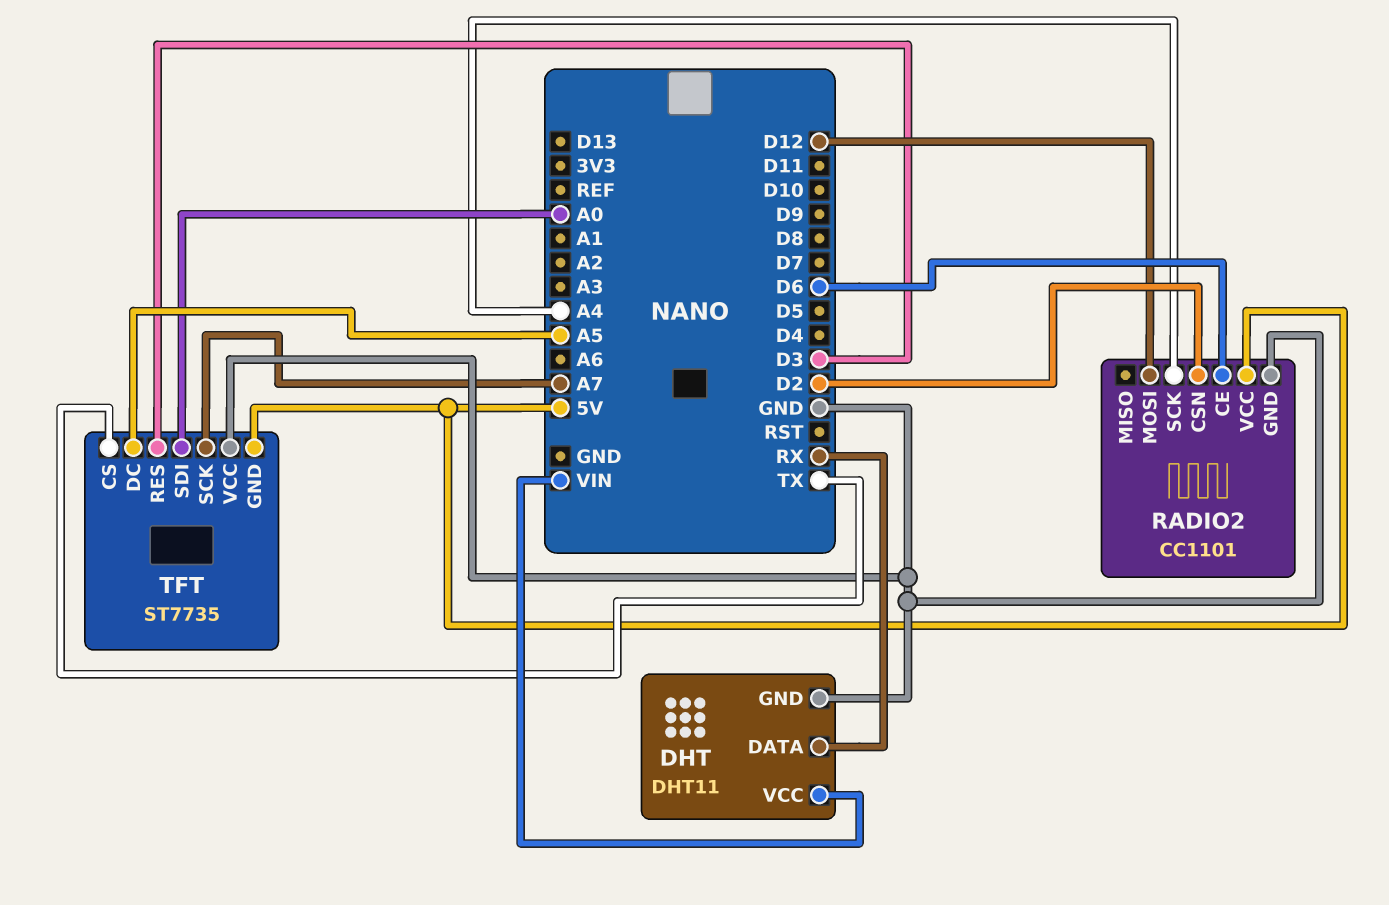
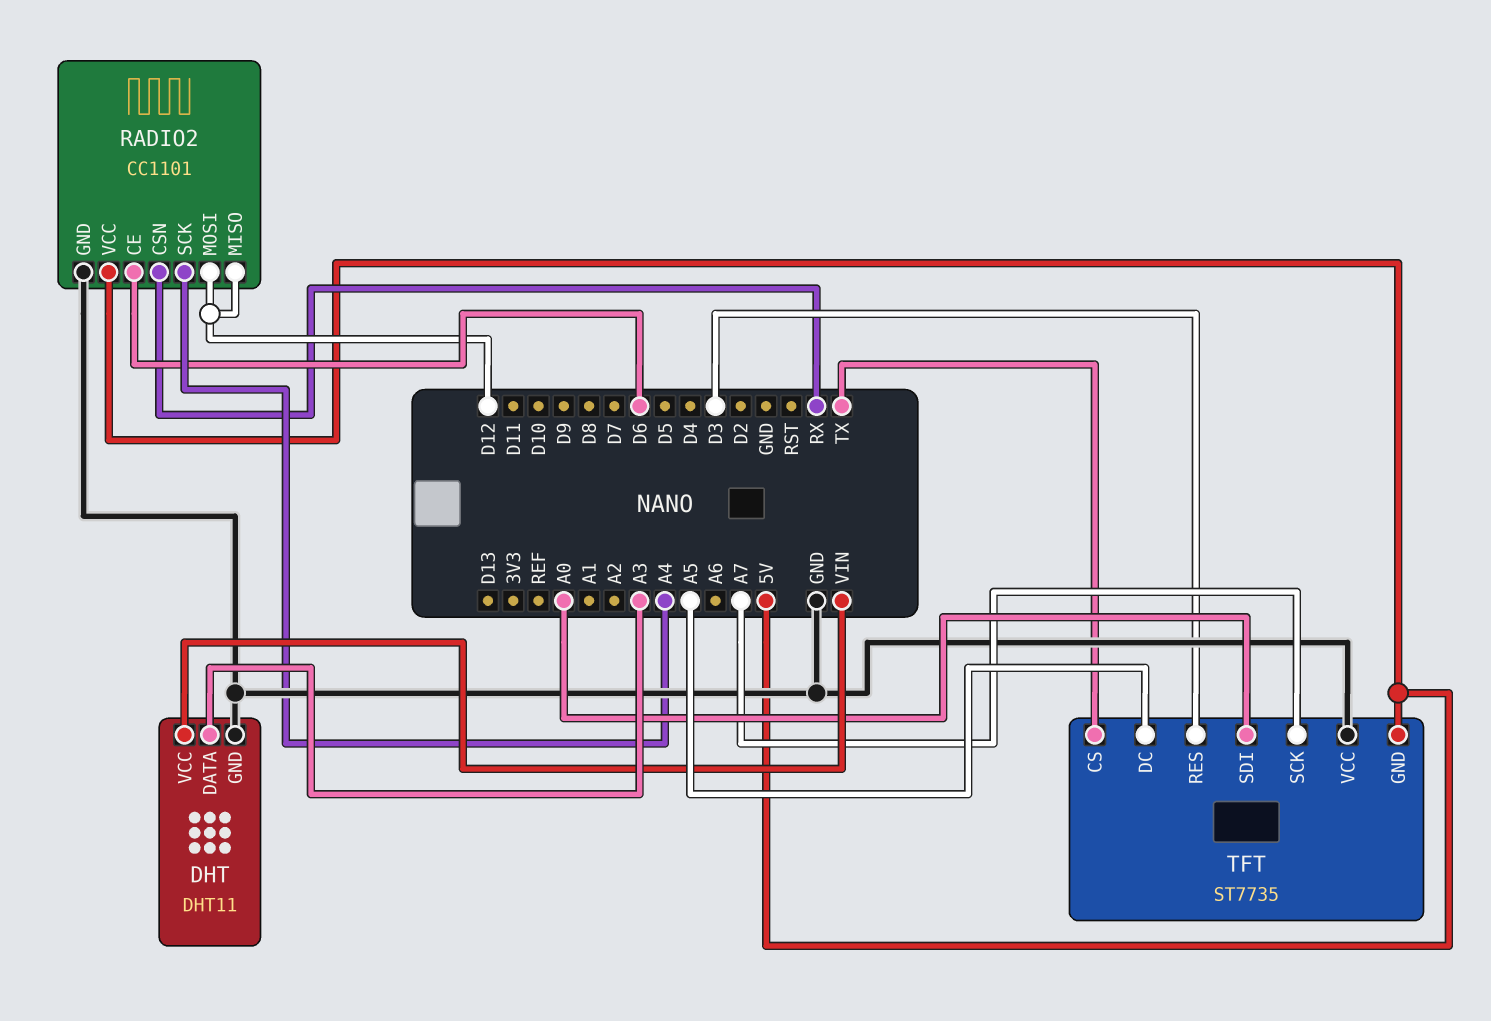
DHT pin DATA: RX -> A3
RADIO2 pin CSN: D2 -> RX
RADIO2 pin MISO: none -> D12

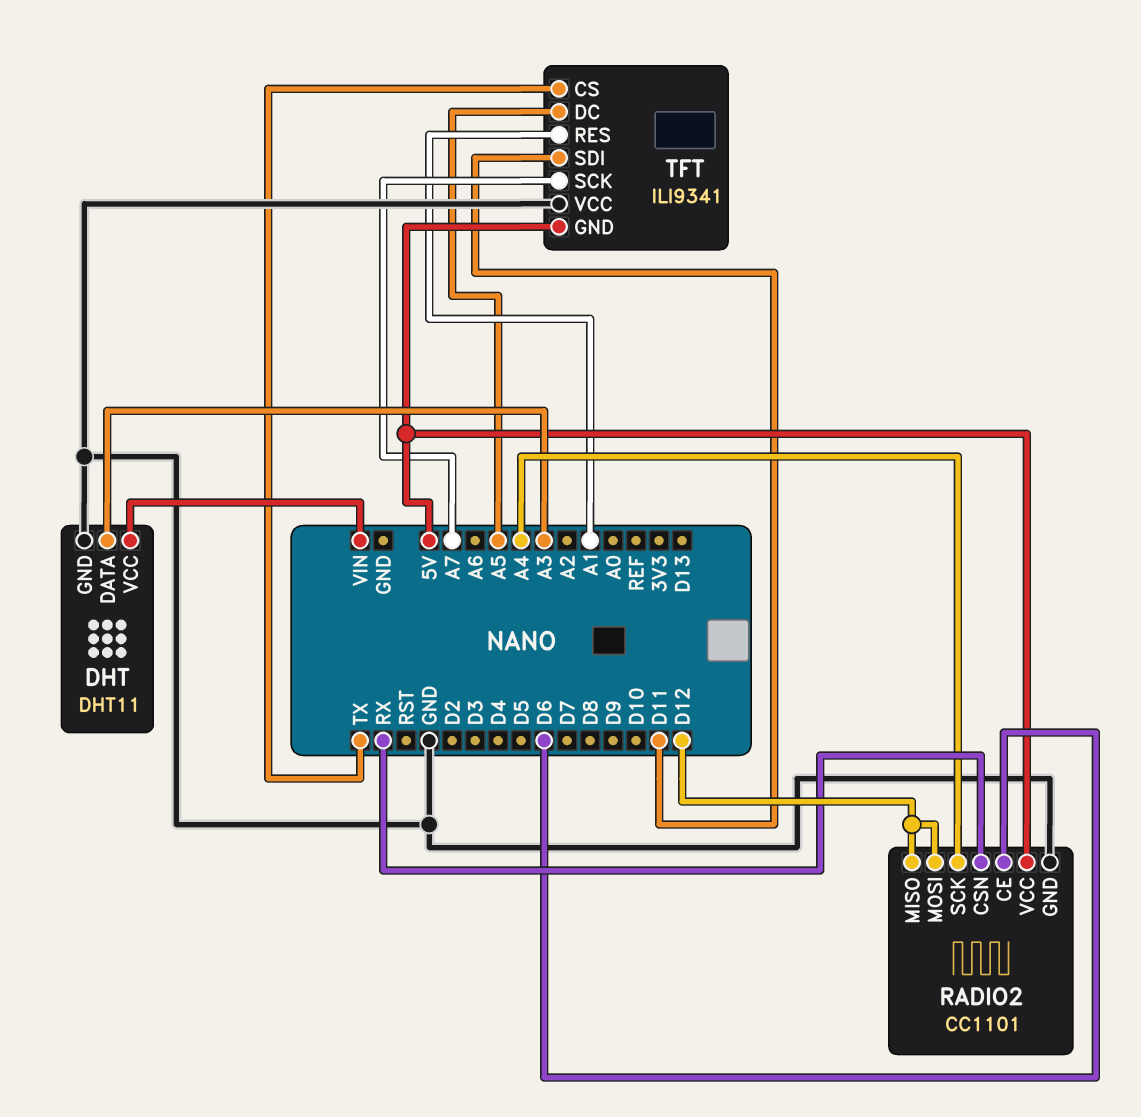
TFT: ST7735 -> ILI9341
TFT pin RES: D3 -> A1
TFT pin SDI: A0 -> D11

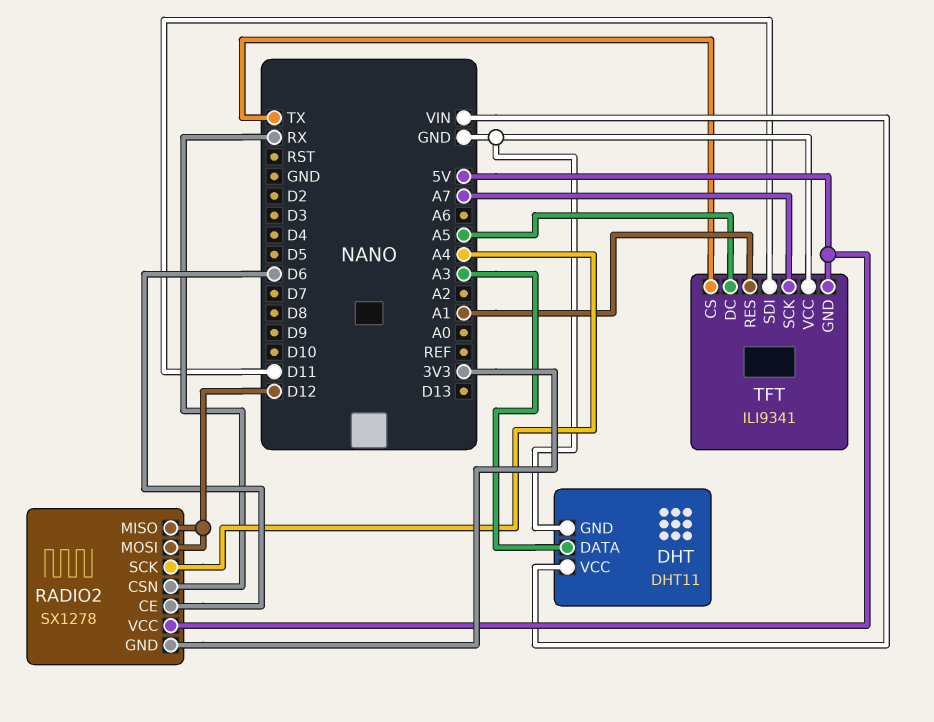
RADIO2: CC1101 -> SX1278
RADIO2 pin GND: GND -> 3V3

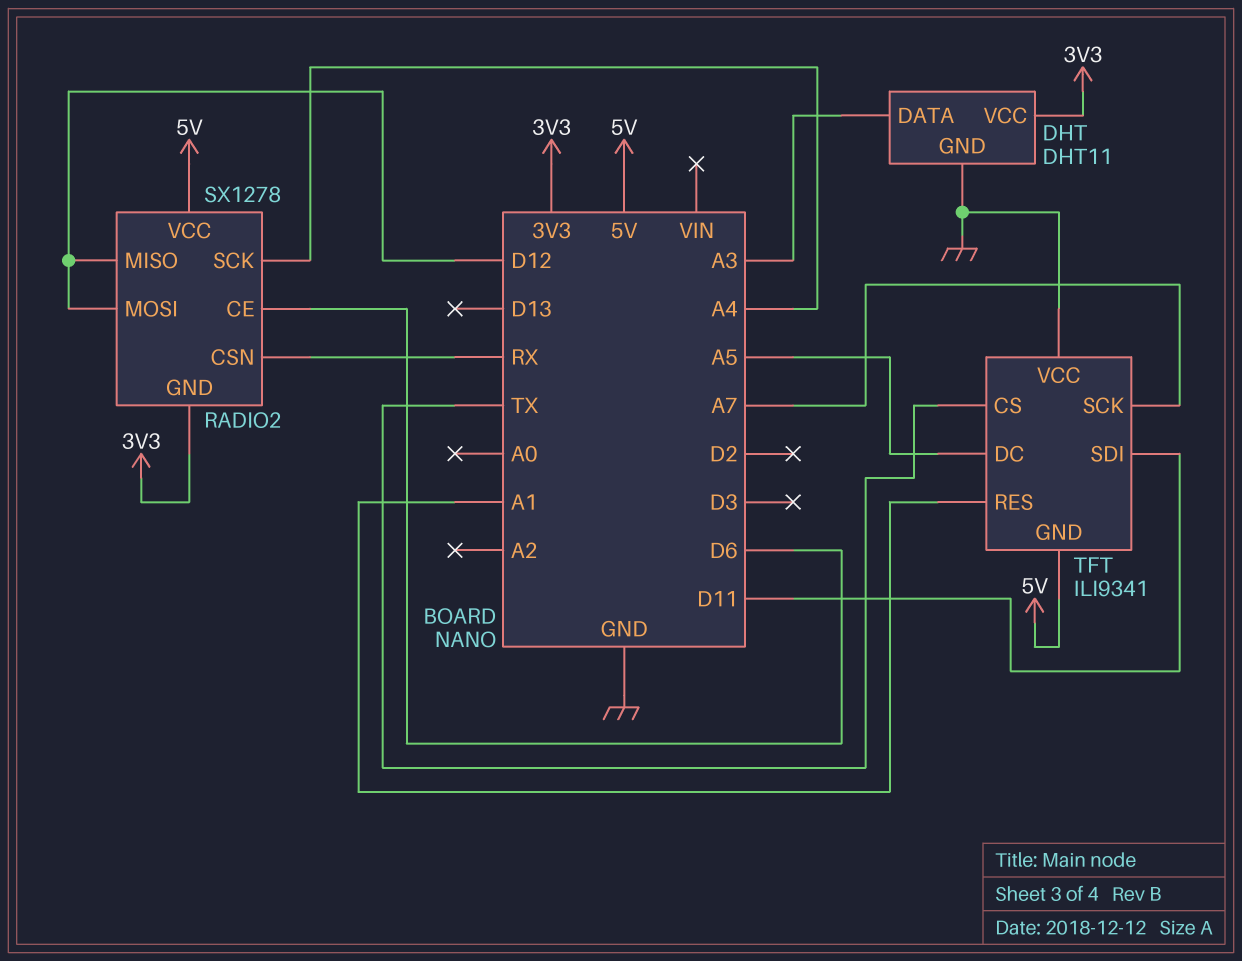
DHT pin VCC: VIN -> 3V3

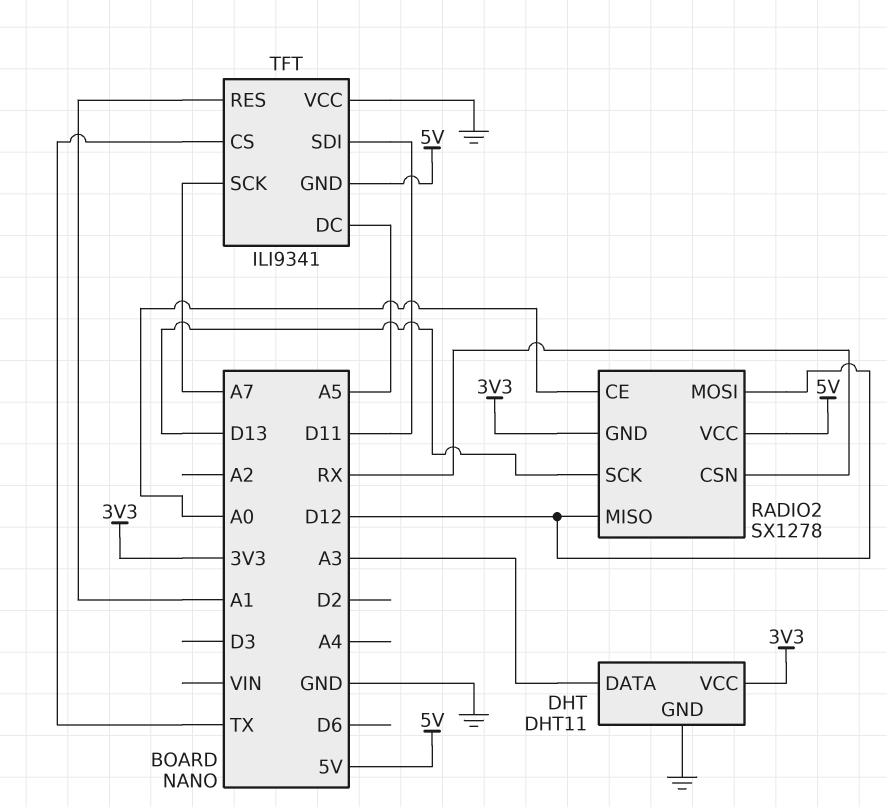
RADIO2 pin CE: D6 -> A0
RADIO2 pin SCK: A4 -> D13

